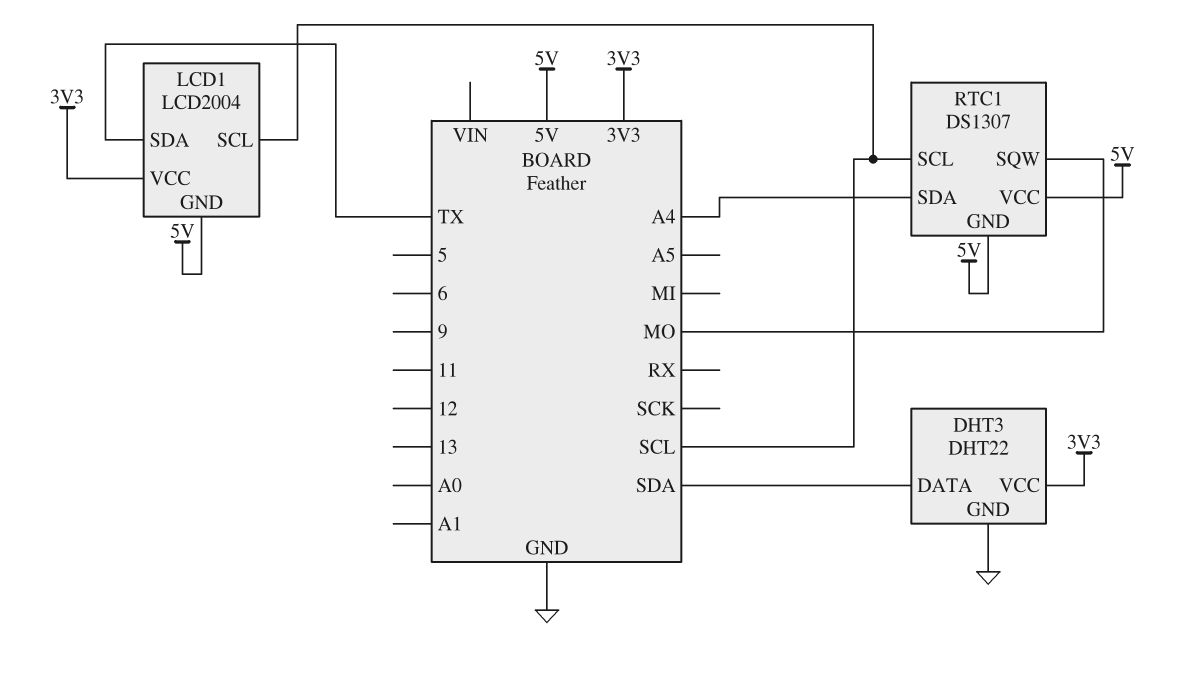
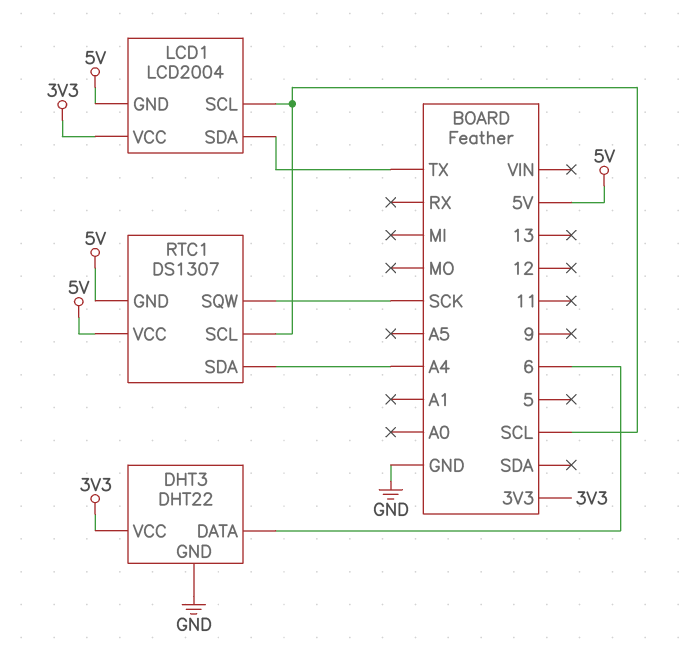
DHT3 pin DATA: SDA -> 6
RTC1 pin SQW: MO -> SCK

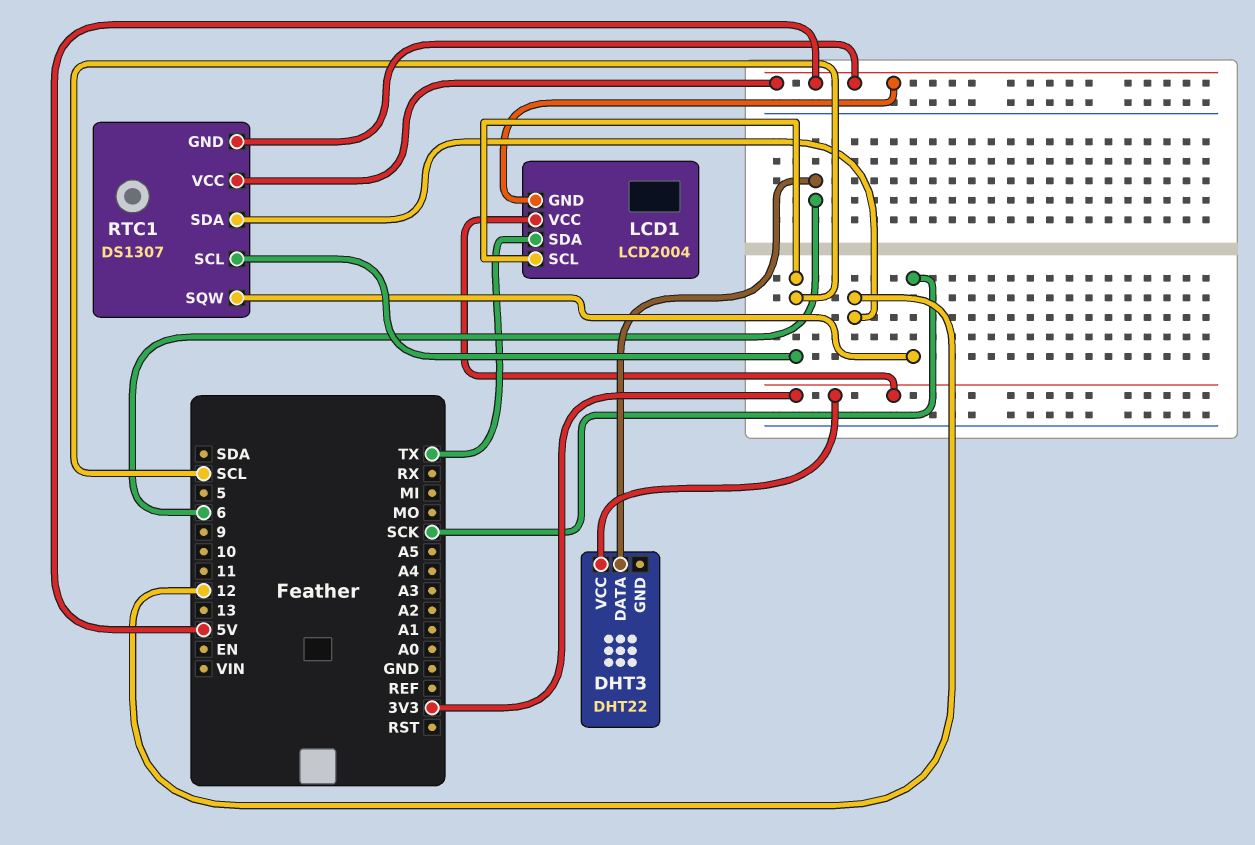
DHT3 pin GND: GND -> none
RTC1 pin SDA: A4 -> 12

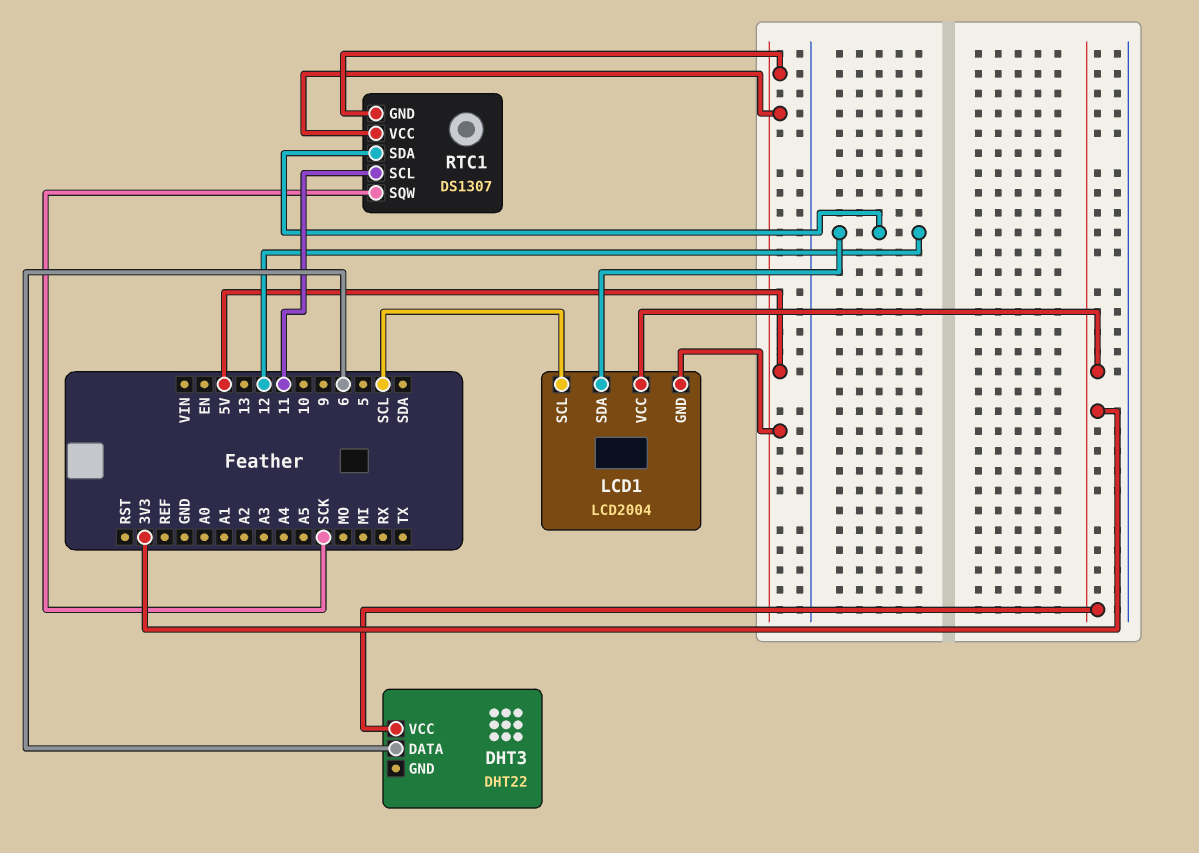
LCD1 pin SDA: TX -> 12
RTC1 pin SCL: SCL -> 11

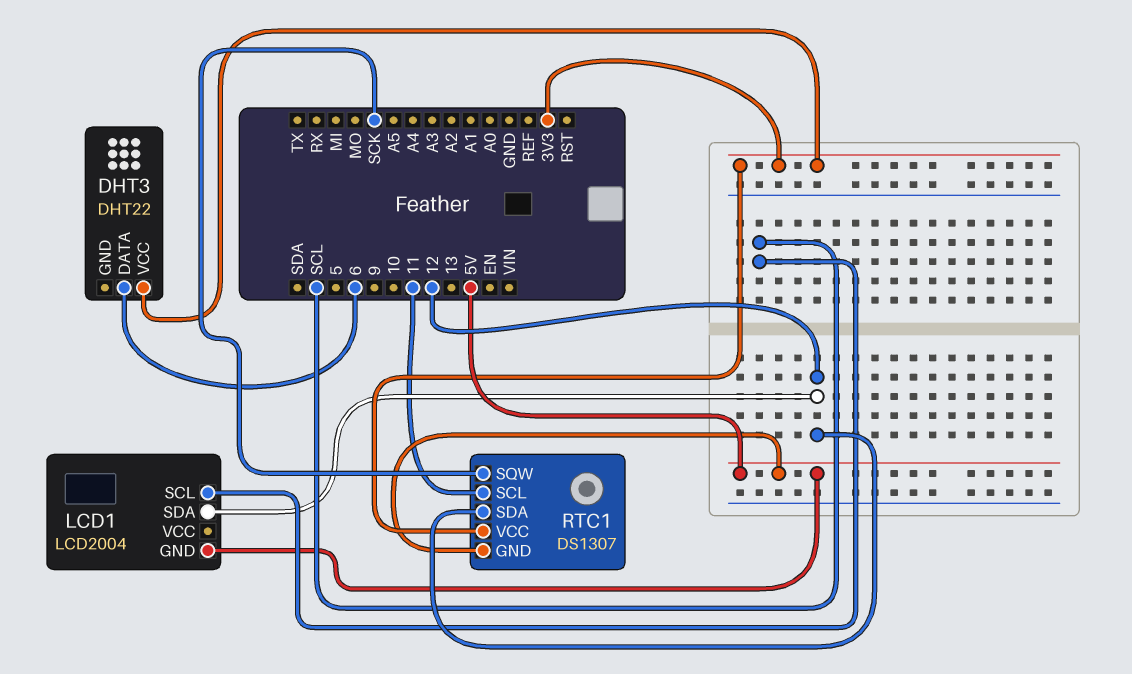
LCD1 pin VCC: 3V3 -> none
RTC1 pin VCC: 5V -> 3V3

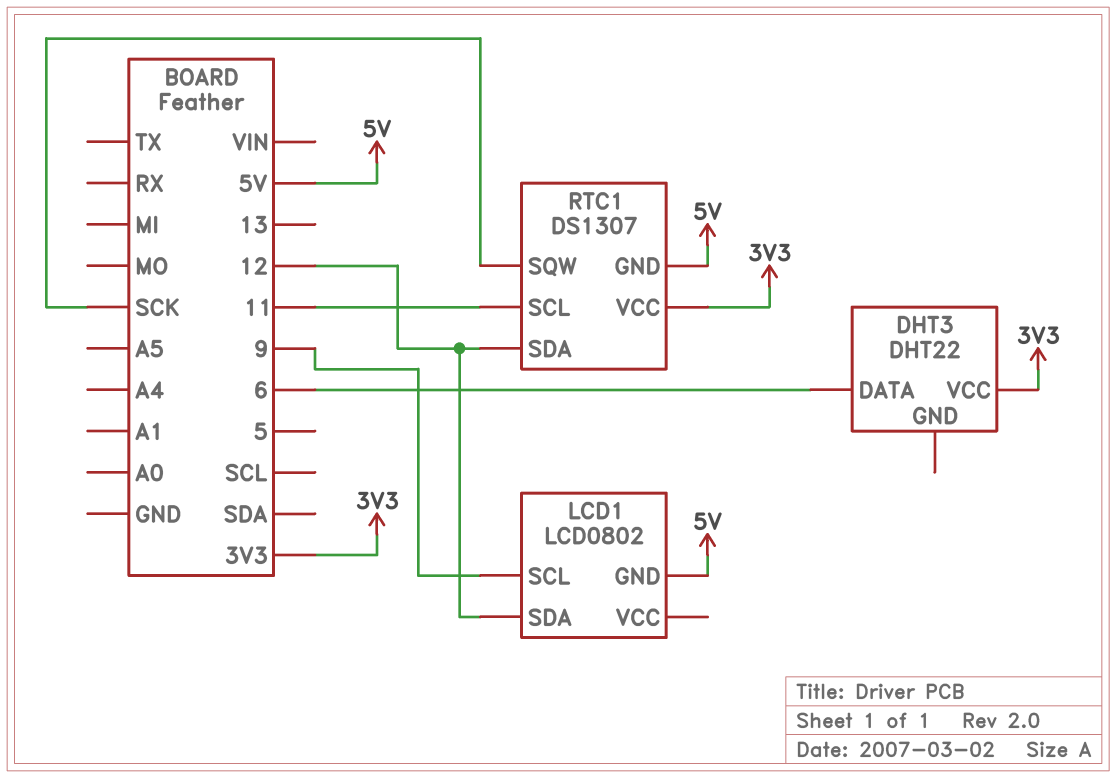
LCD1: LCD2004 -> LCD0802
LCD1 pin SCL: SCL -> 9

